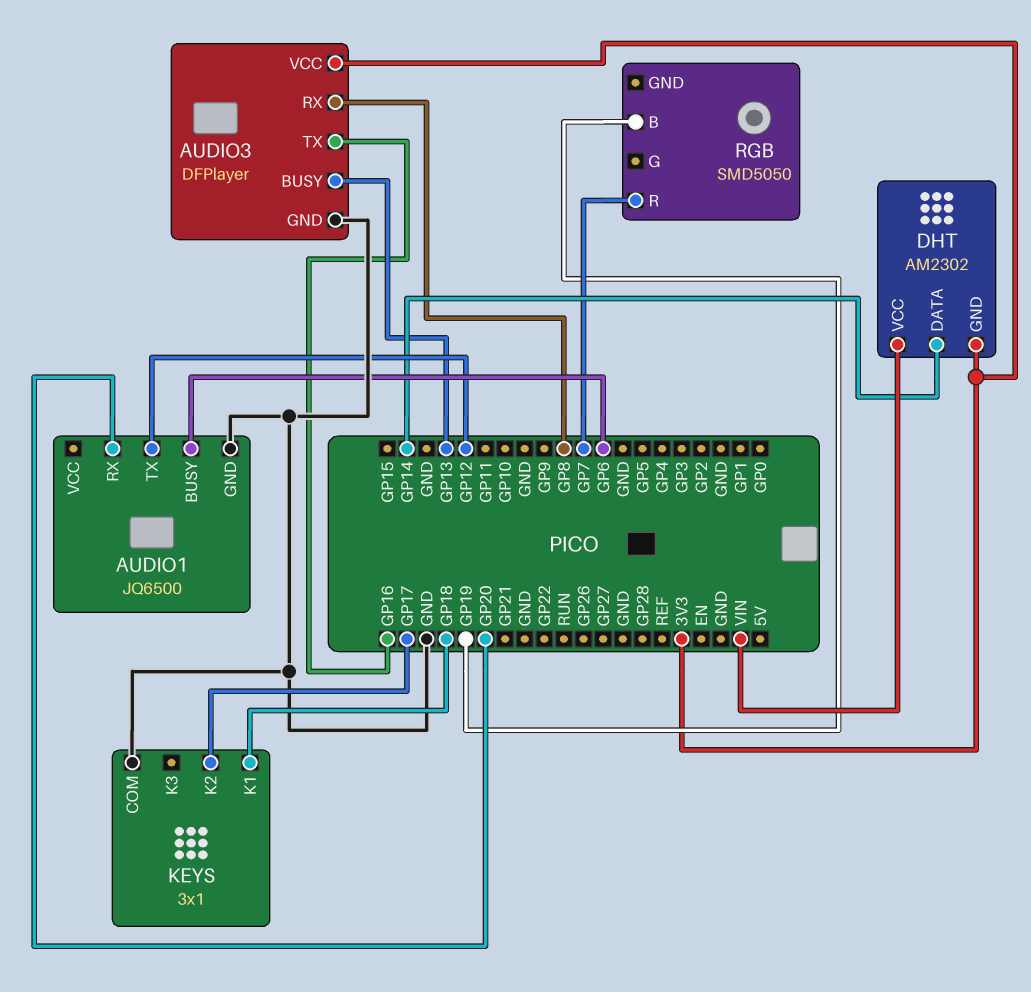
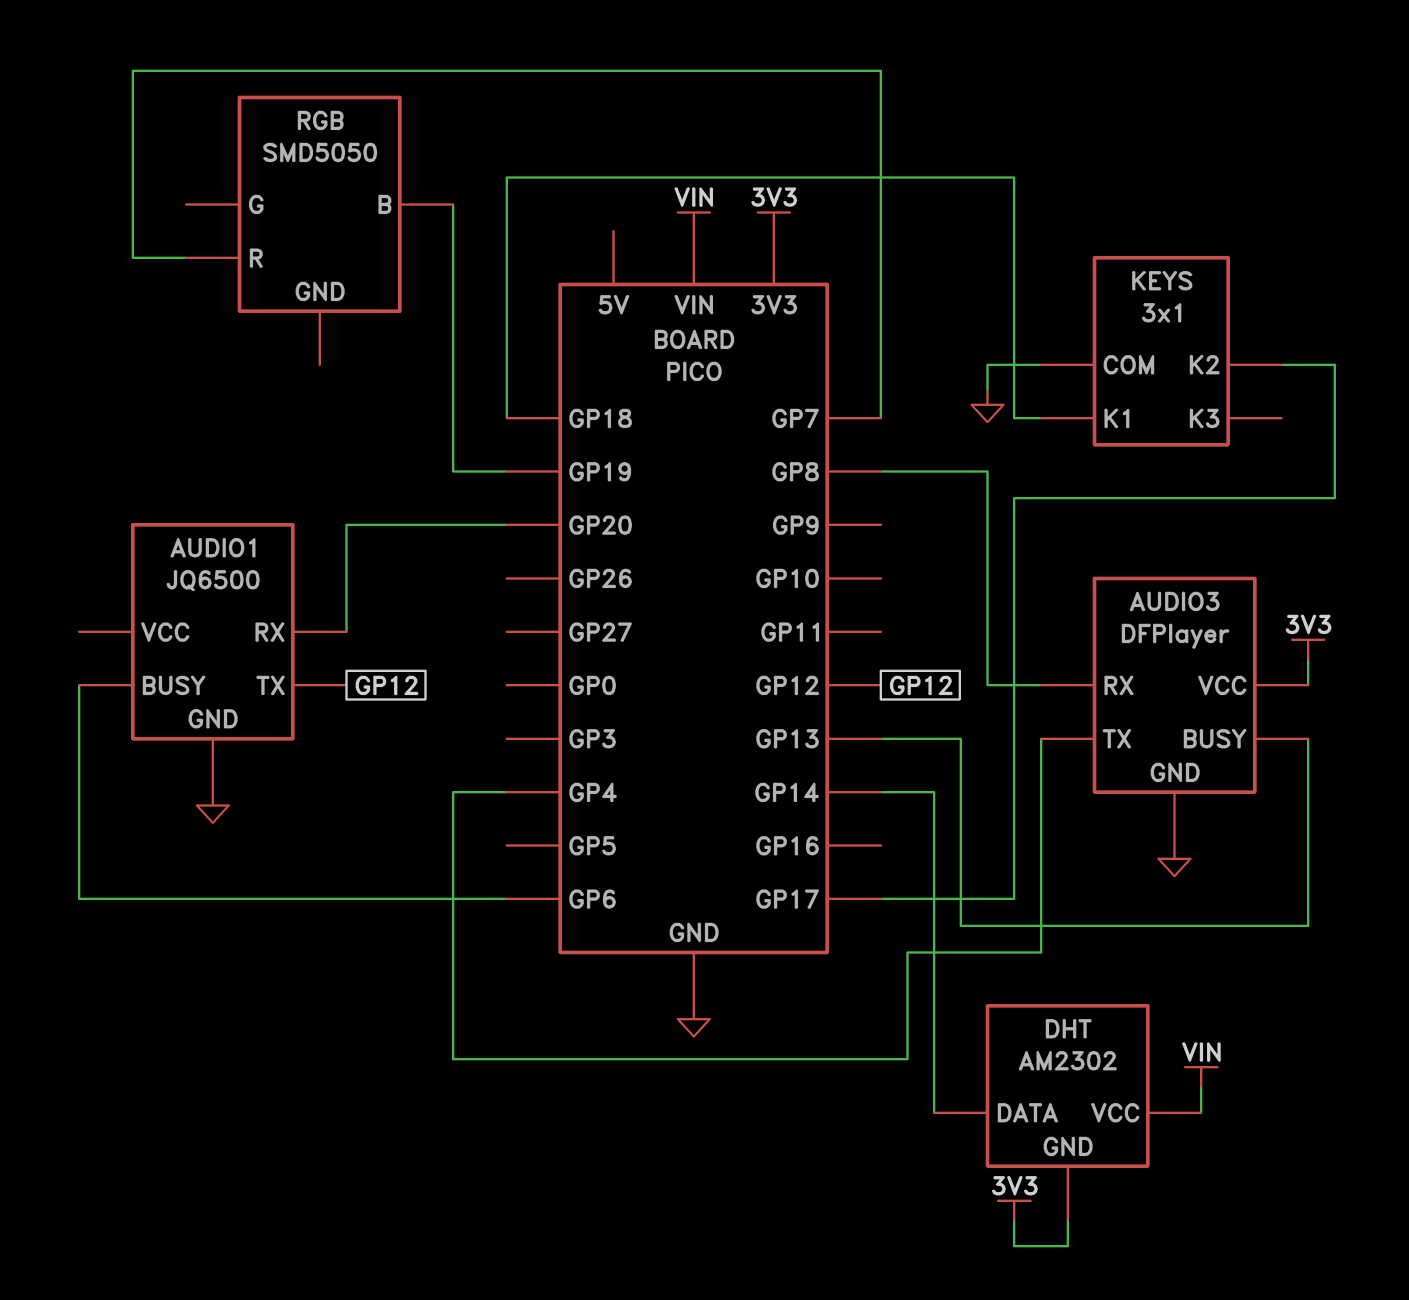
AUDIO3 pin TX: GP16 -> GP4

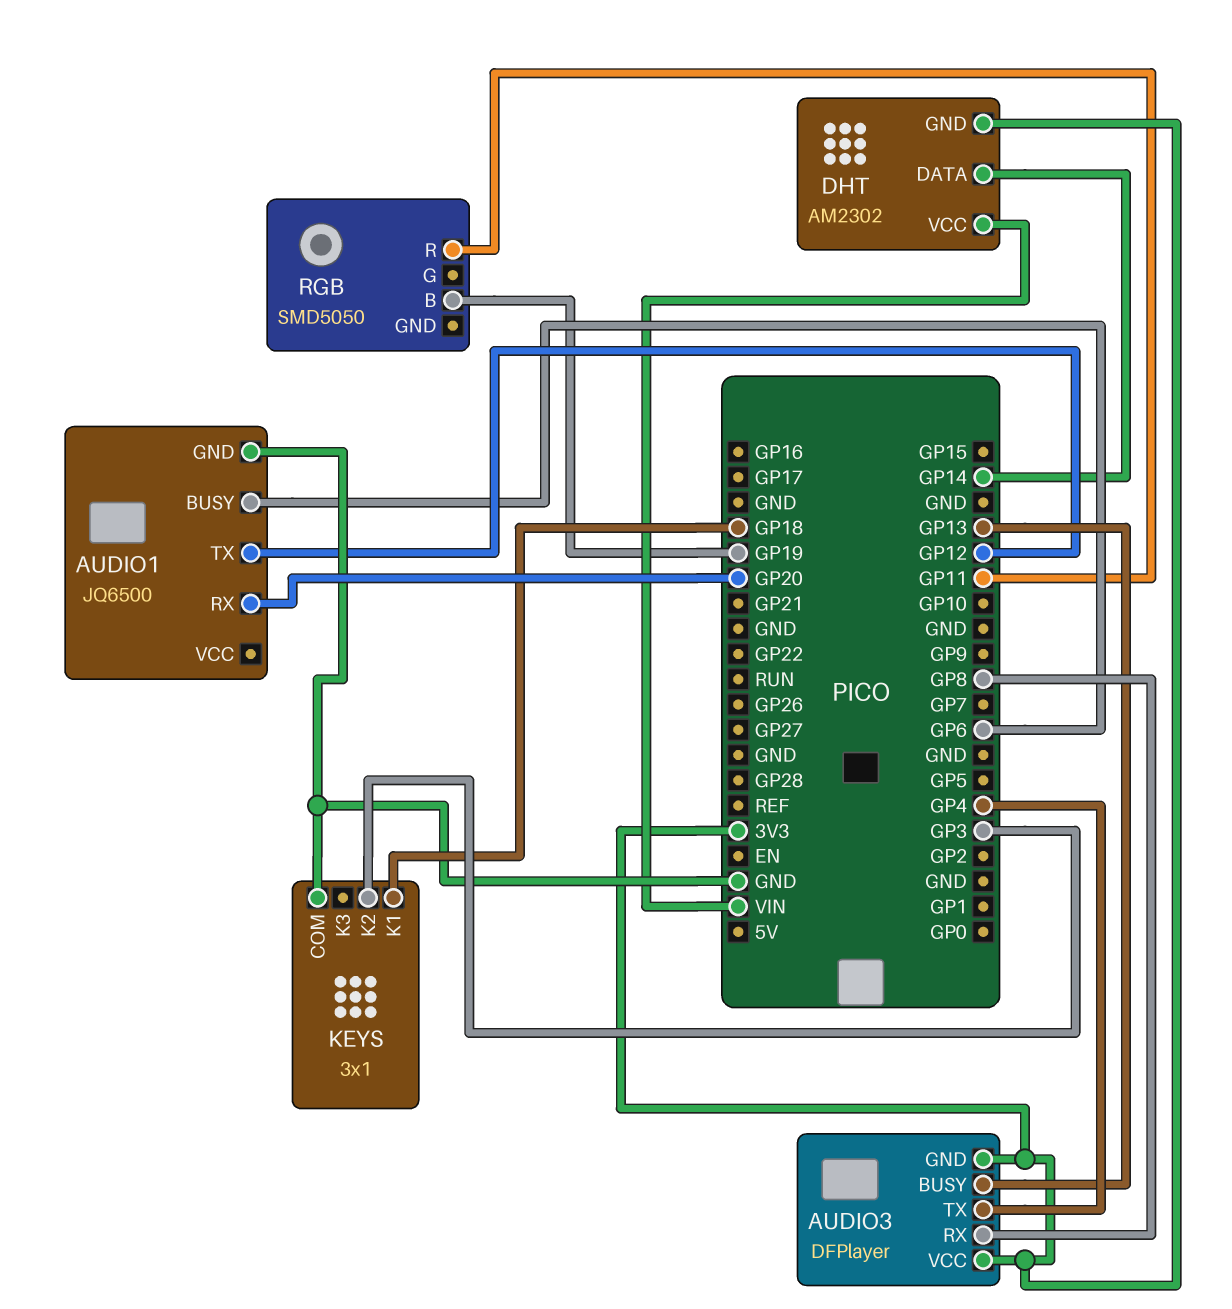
AUDIO3 pin GND: GND -> 3V3
KEYS pin K2: GP17 -> GP3
RGB pin R: GP7 -> GP11

